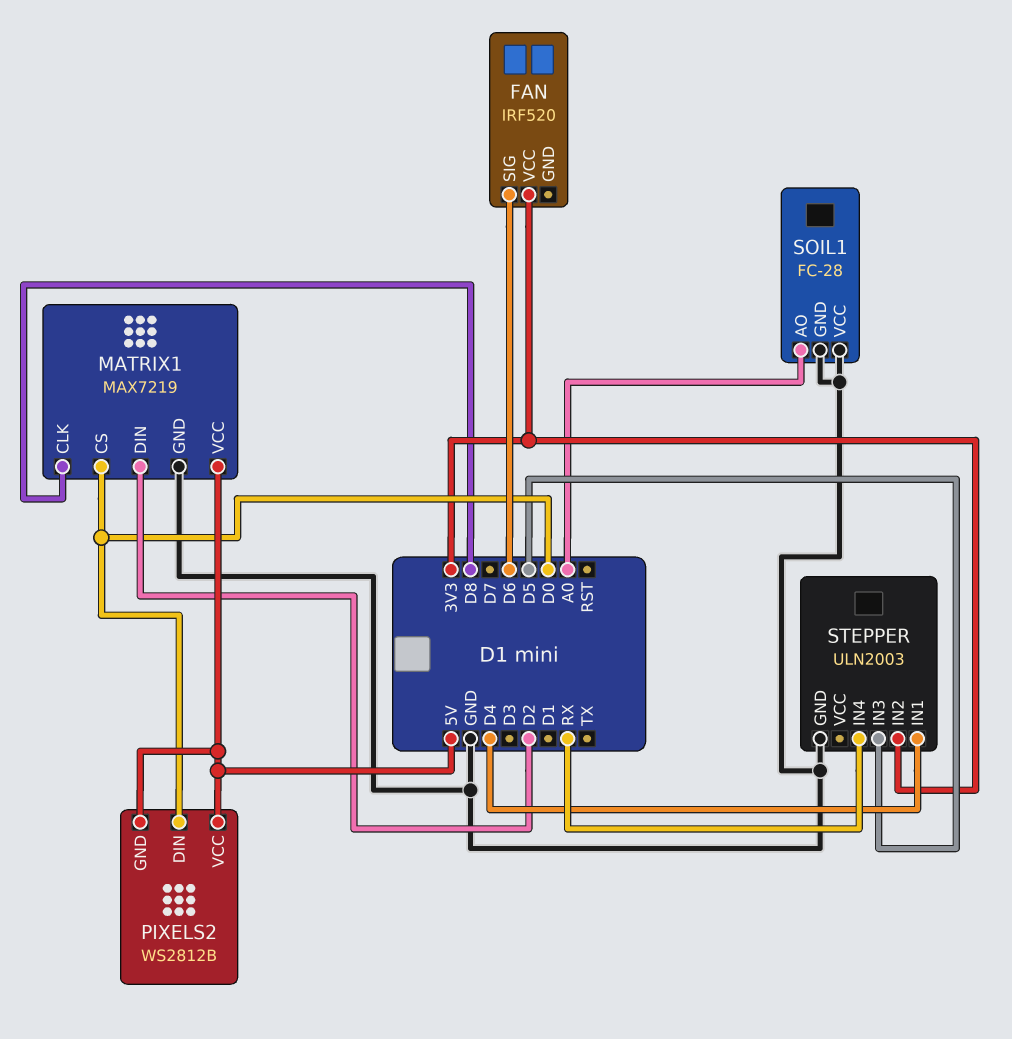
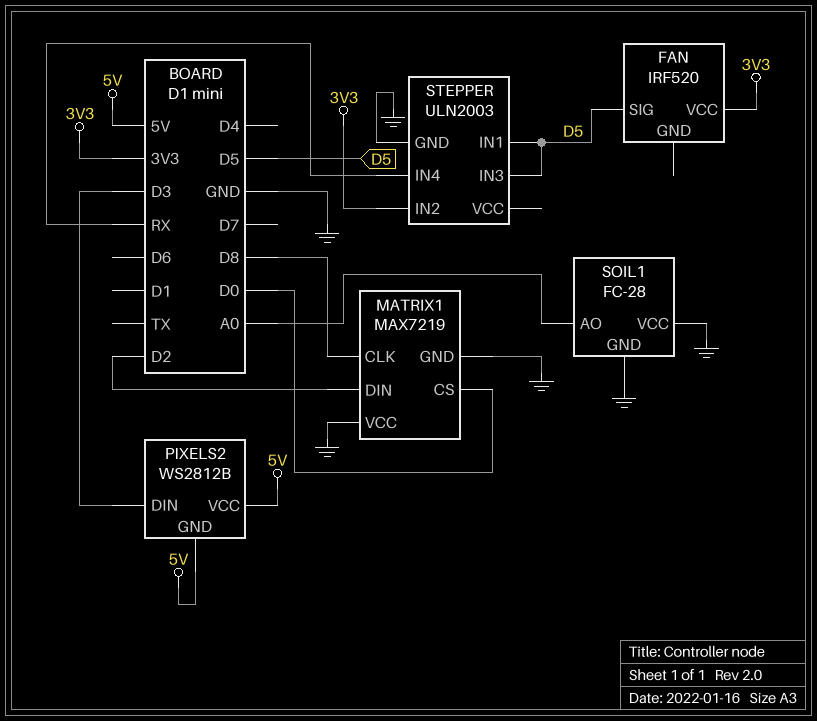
FAN pin SIG: D6 -> D5
MATRIX1 pin VCC: 5V -> GND
PIXELS2 pin DIN: D0 -> D3
STEPPER pin IN1: D4 -> D5

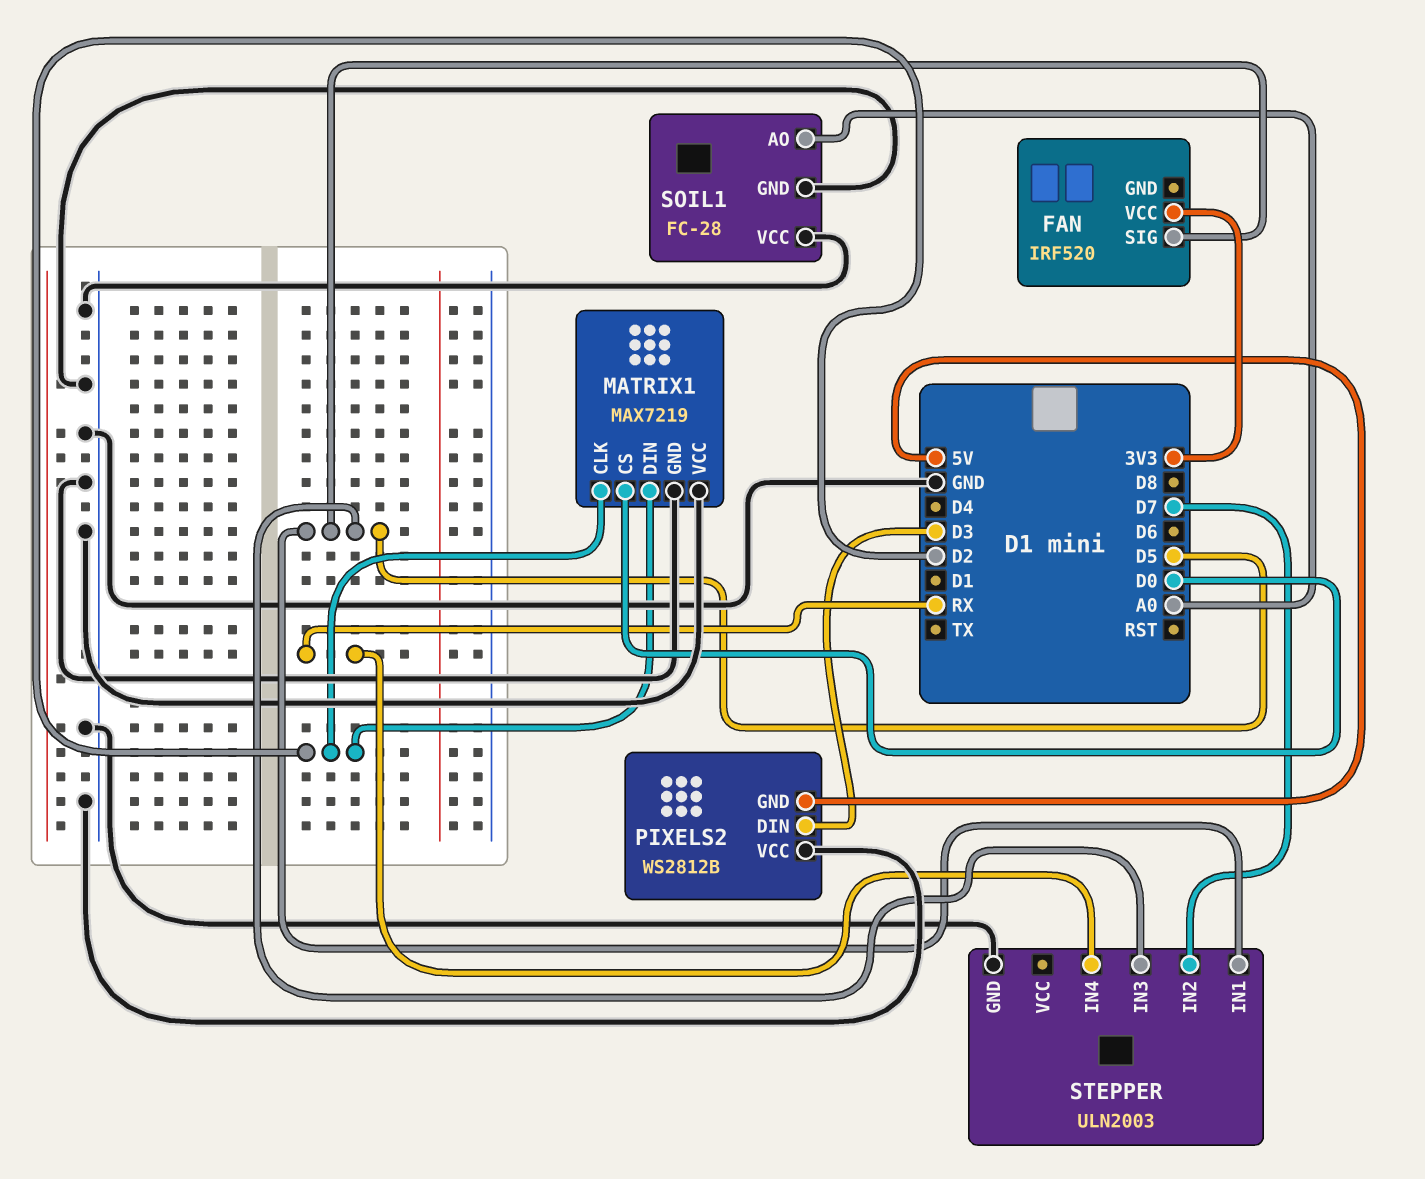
MATRIX1 pin CLK: D8 -> D2
PIXELS2 pin VCC: 5V -> GND
STEPPER pin IN2: 3V3 -> D7

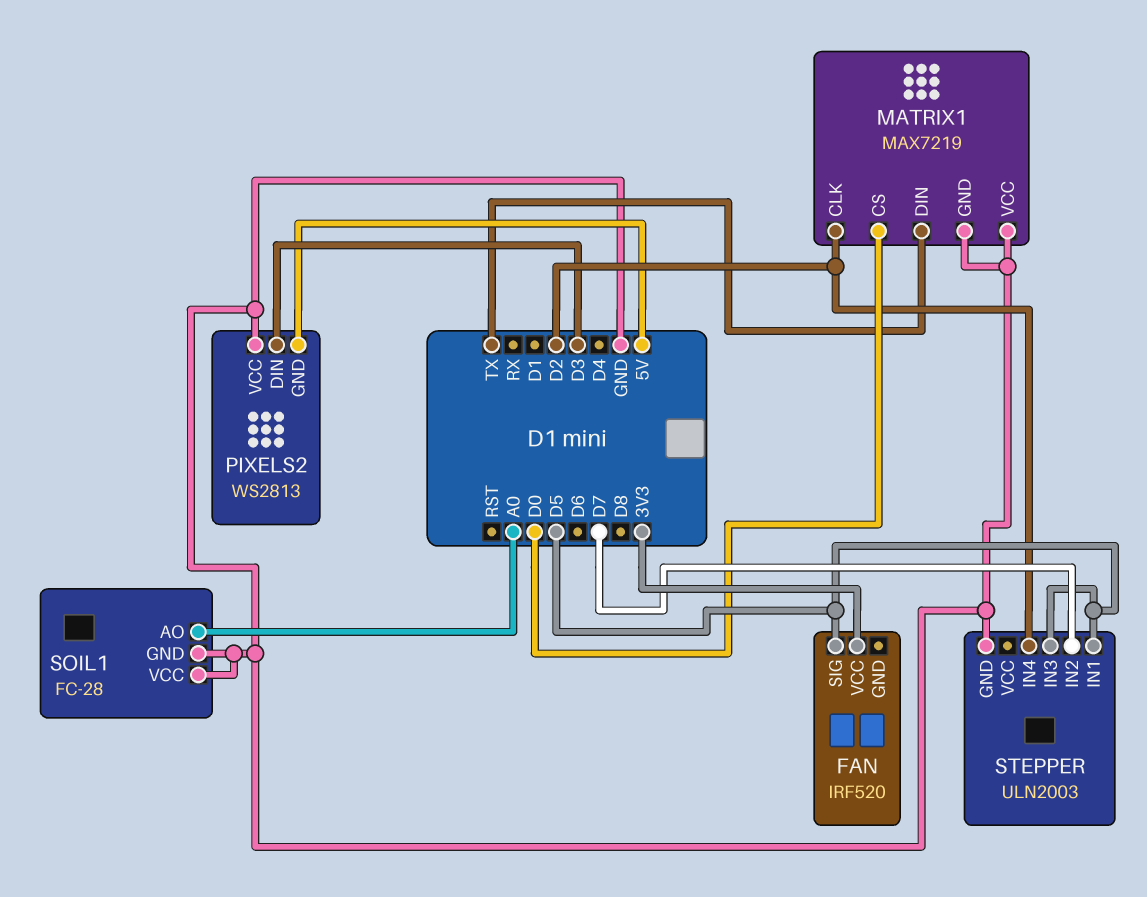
MATRIX1 pin DIN: D2 -> TX
PIXELS2: WS2812B -> WS2813
STEPPER pin IN4: RX -> D2

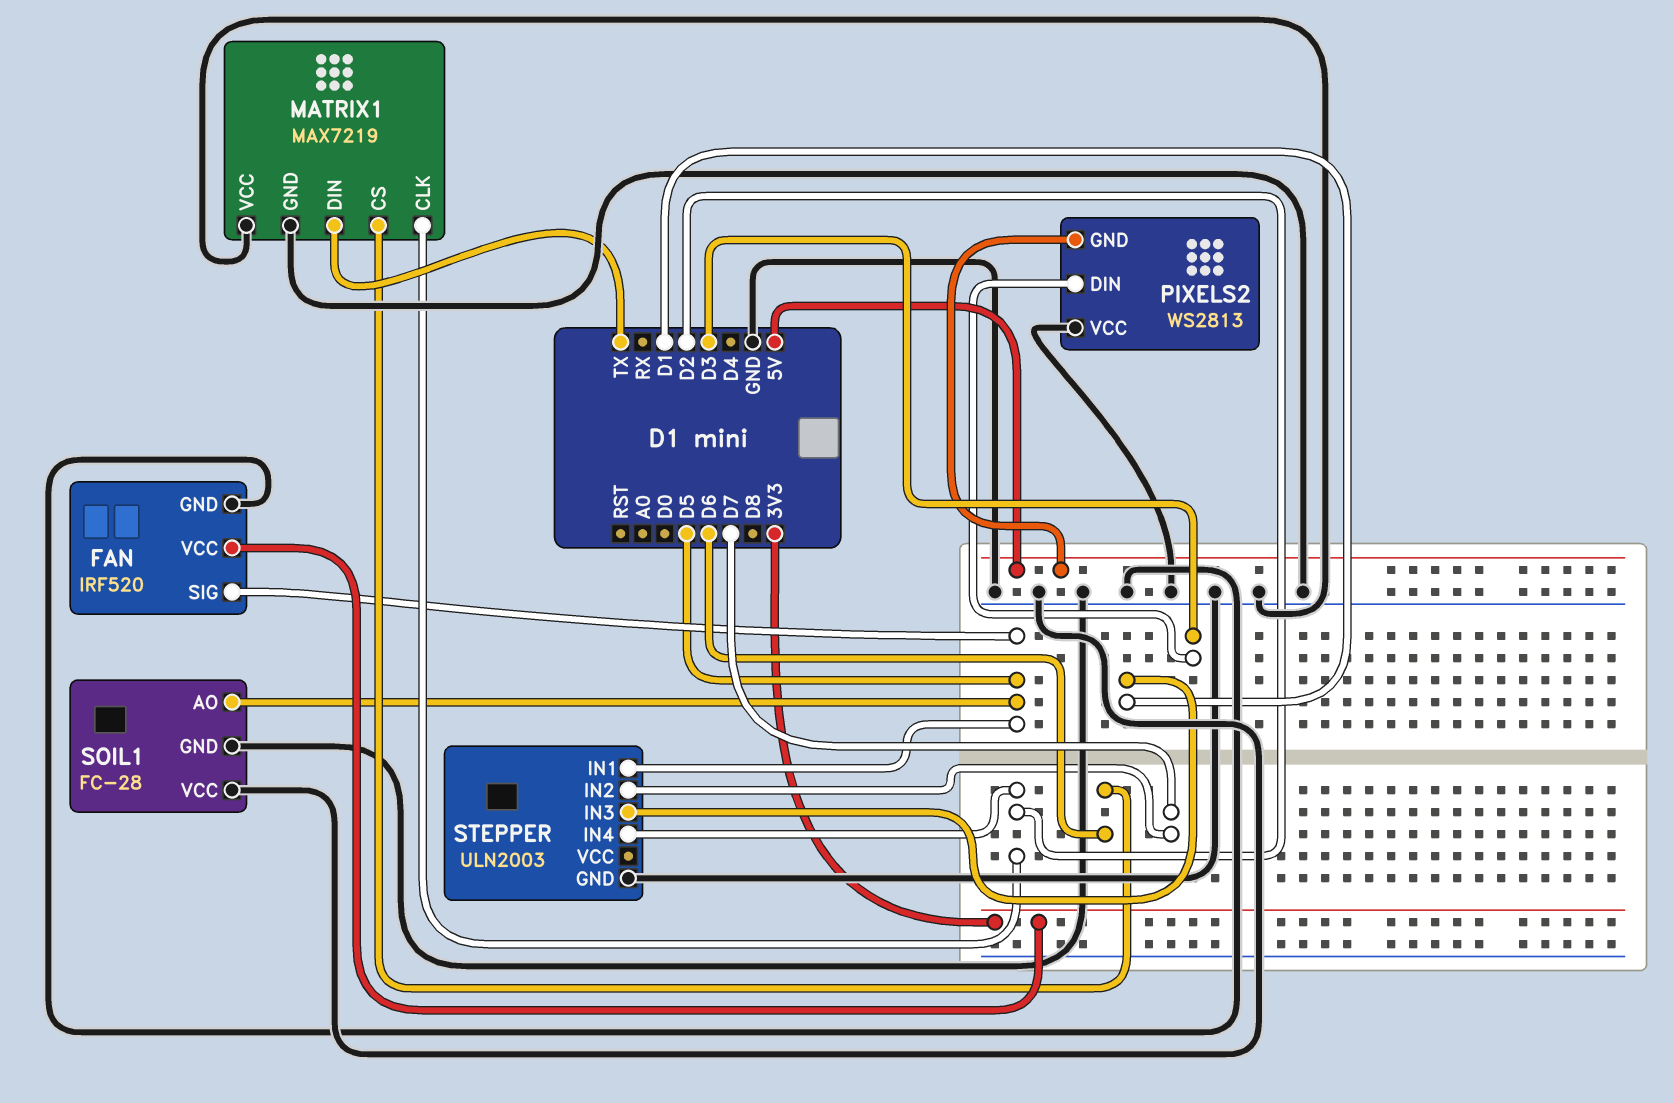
FAN pin GND: none -> GND
MATRIX1 pin CS: D0 -> D6
SOIL1 pin AO: A0 -> D5
STEPPER pin IN3: D5 -> D1

